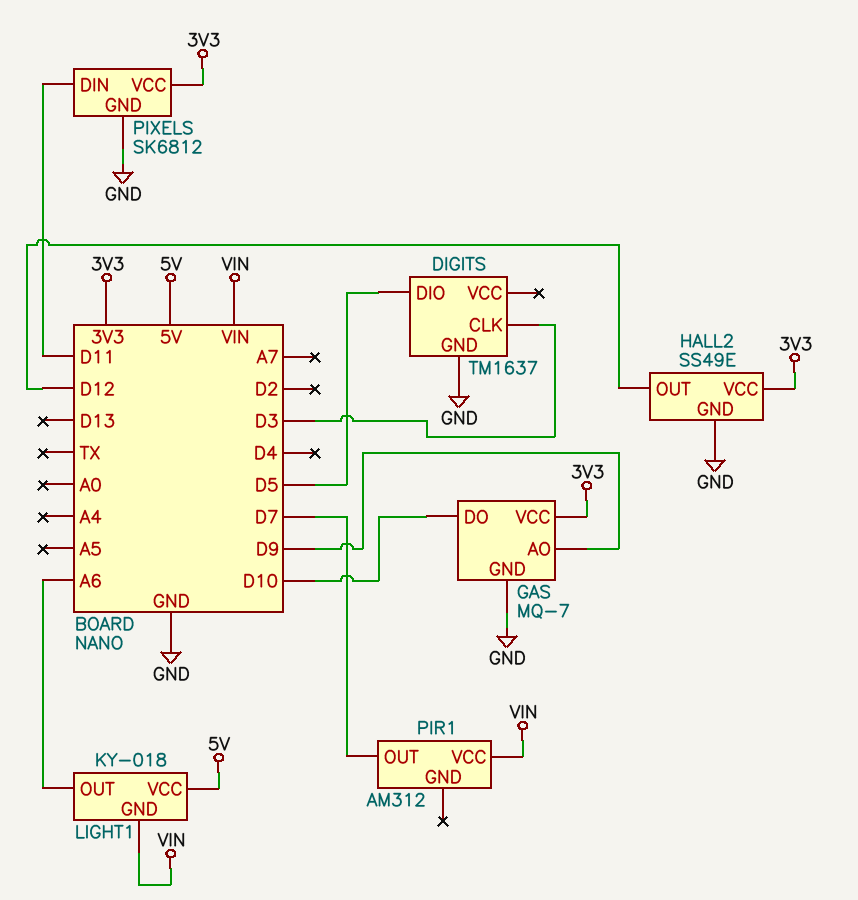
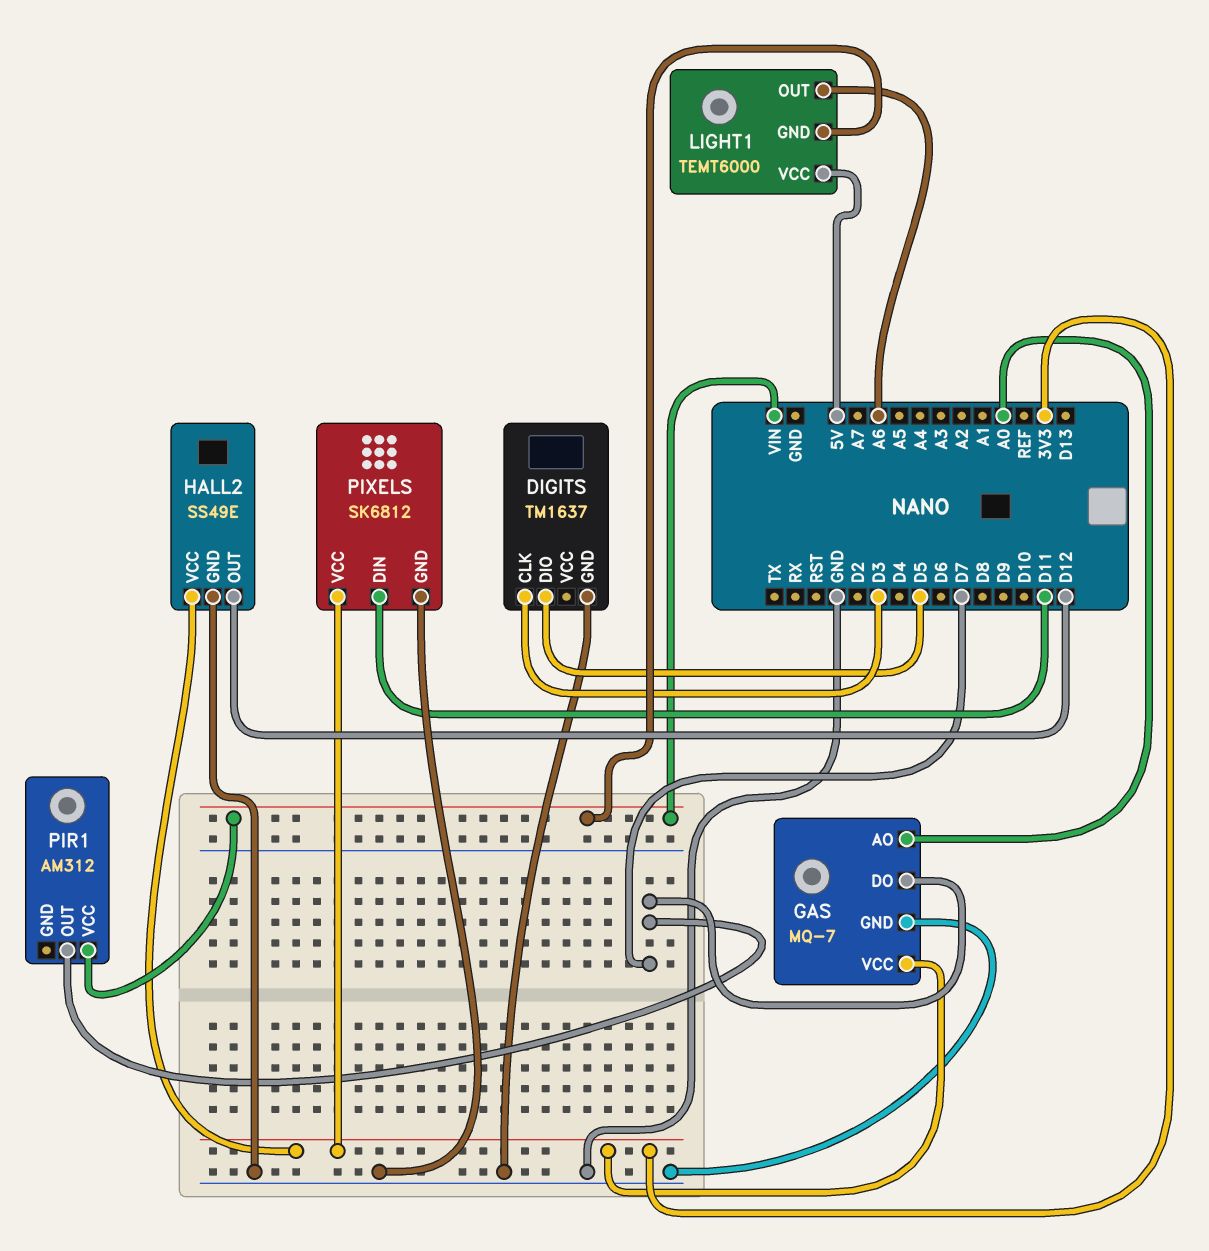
GAS pin AO: D9 -> A0
GAS pin DO: D10 -> D7
LIGHT1: KY-018 -> TEMT6000

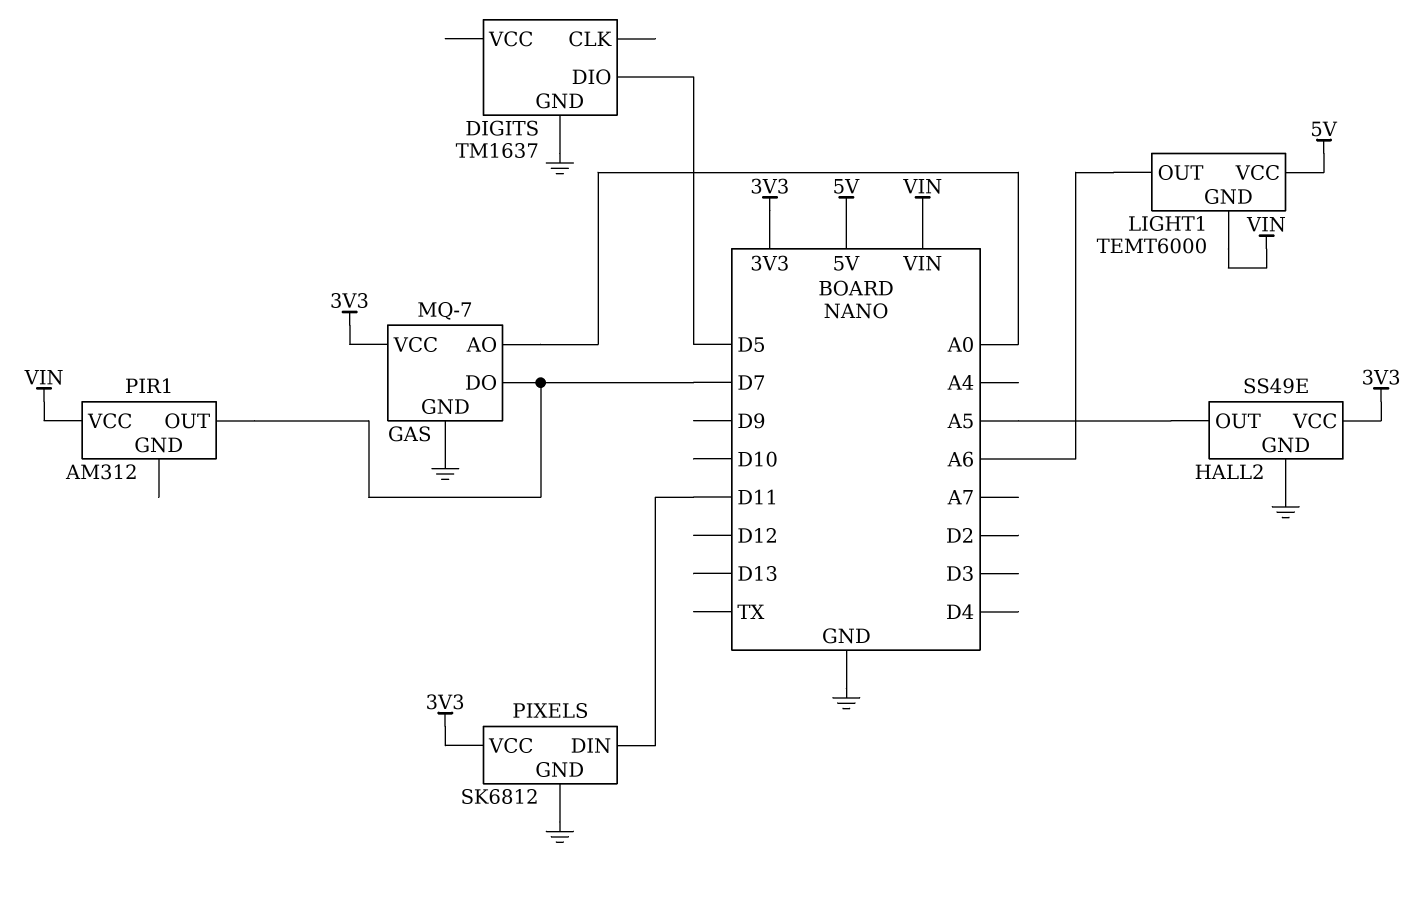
DIGITS pin CLK: D3 -> none
HALL2 pin OUT: D12 -> A5

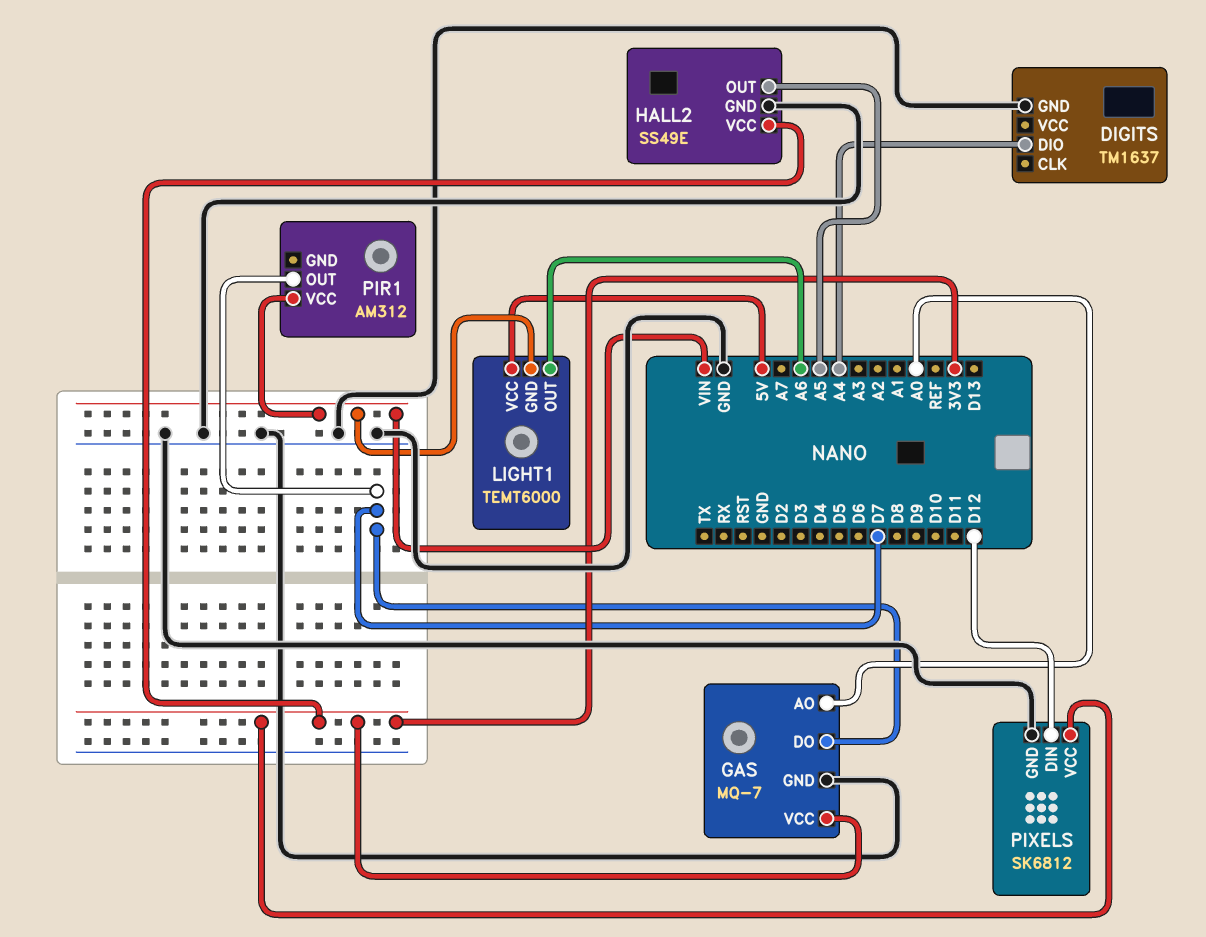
DIGITS pin DIO: D5 -> A4
PIXELS pin DIN: D11 -> D12

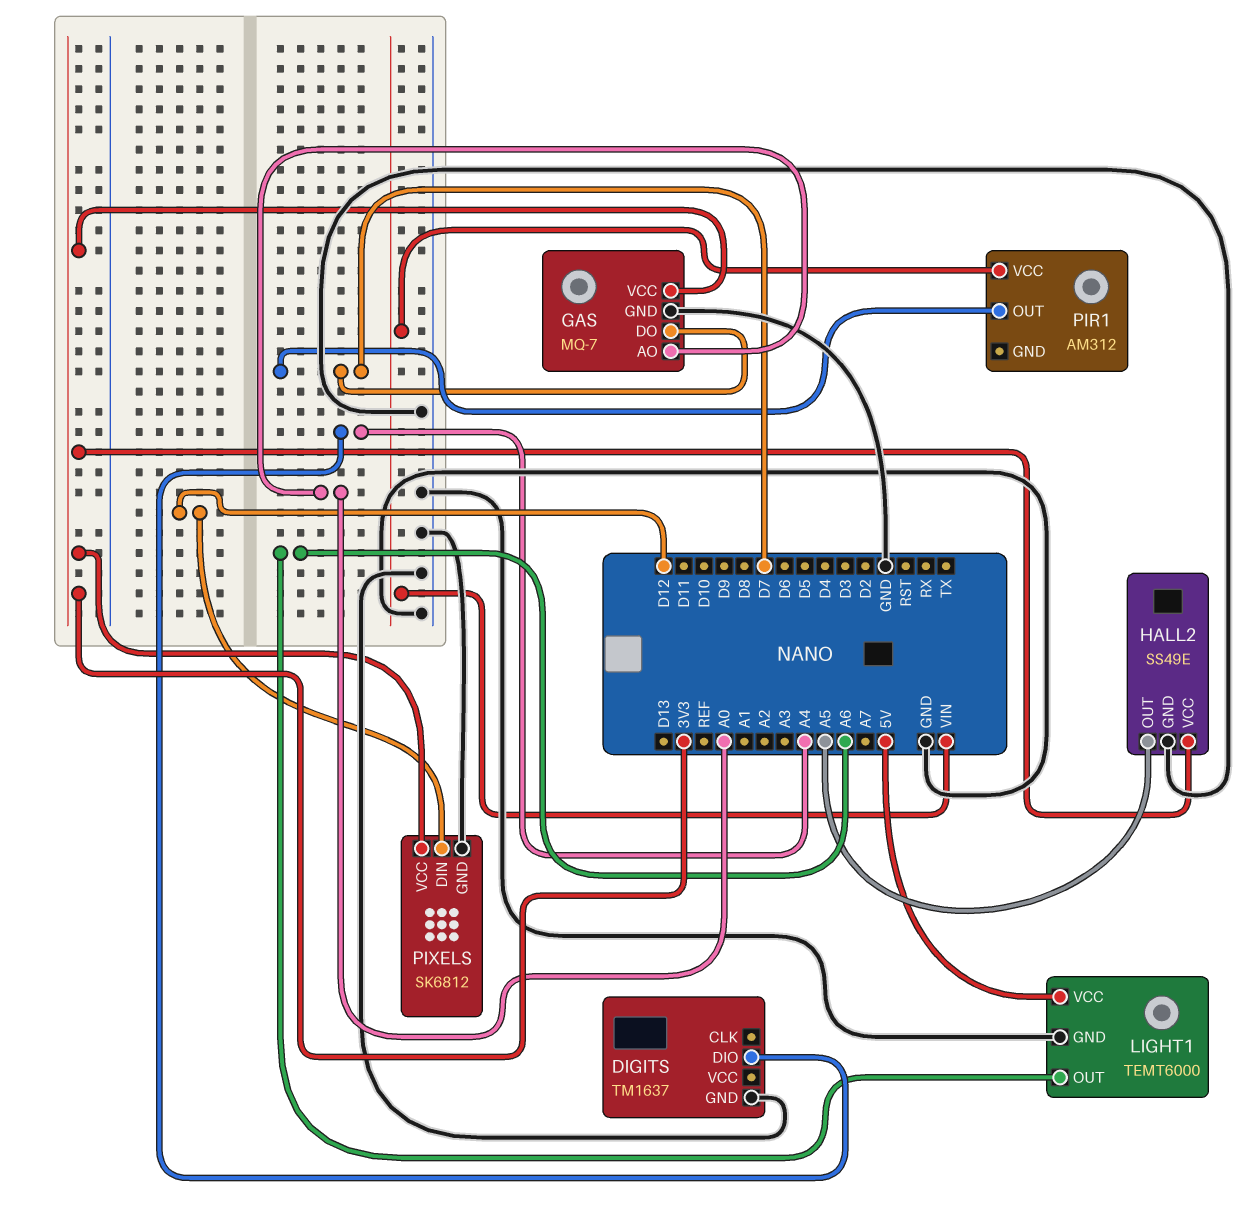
LIGHT1 pin GND: VIN -> GND

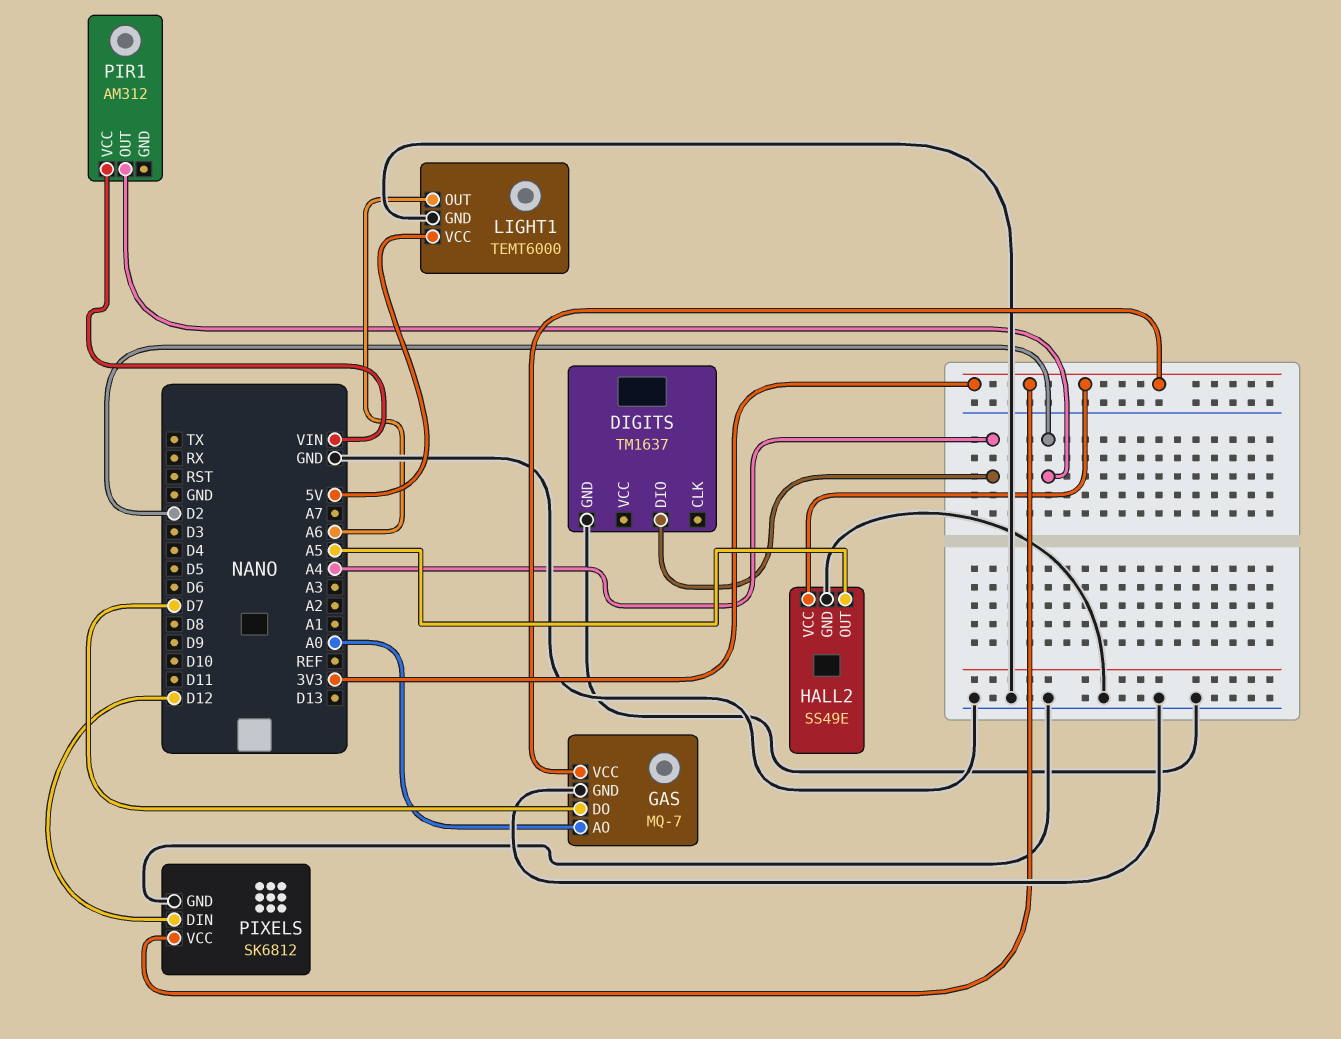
PIR1 pin OUT: D7 -> D2

